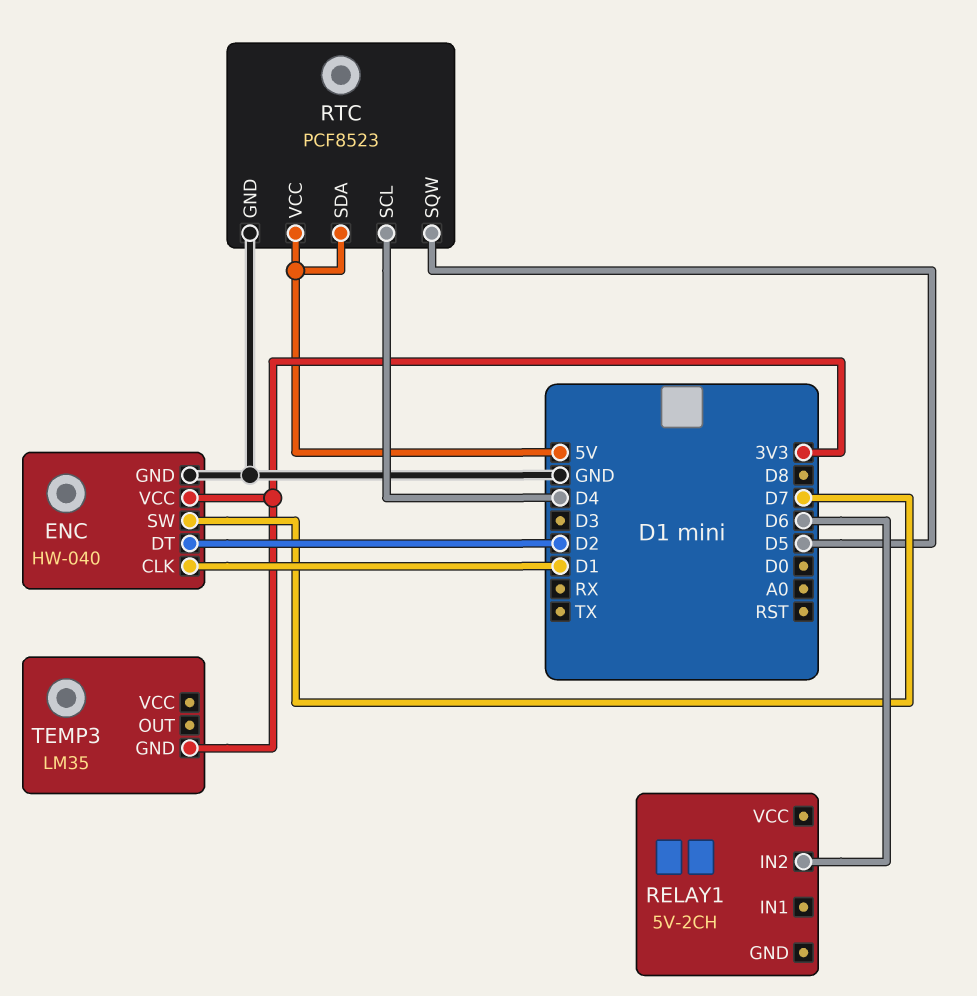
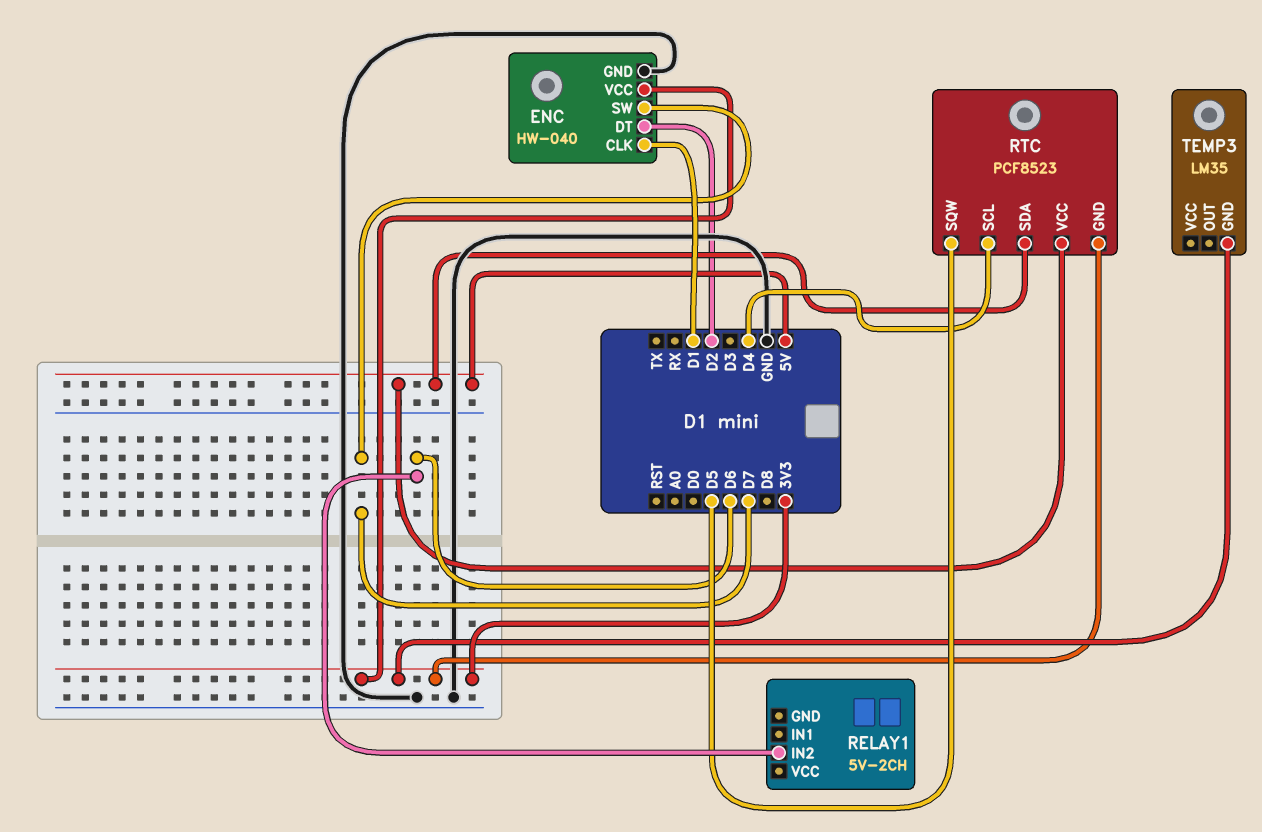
RTC pin GND: GND -> 3V3

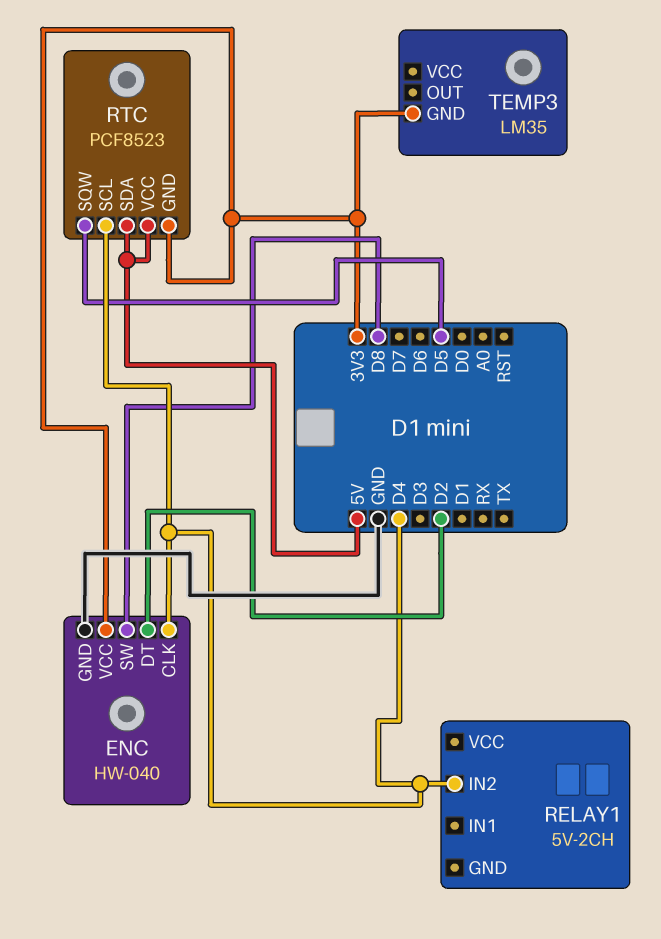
ENC pin CLK: D1 -> D4
ENC pin SW: D7 -> D8
RELAY1 pin IN2: D6 -> D4

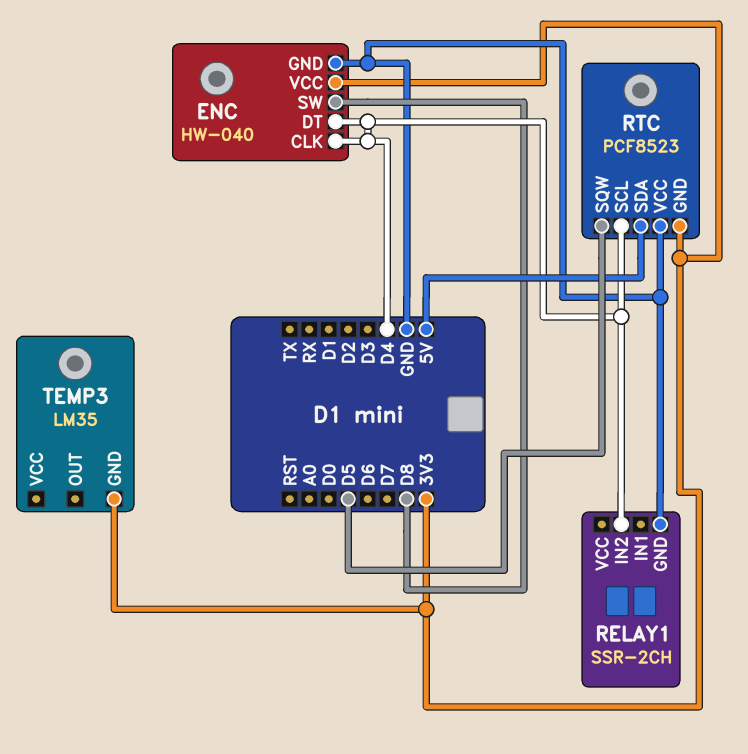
ENC pin DT: D2 -> D4
RELAY1: 5V-2CH -> SSR-2CH
RELAY1 pin GND: none -> GND
RTC pin VCC: 5V -> GND

